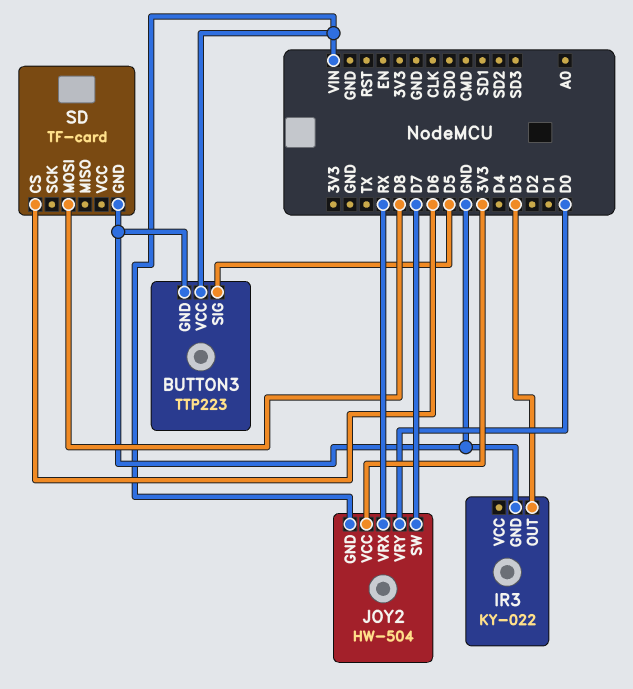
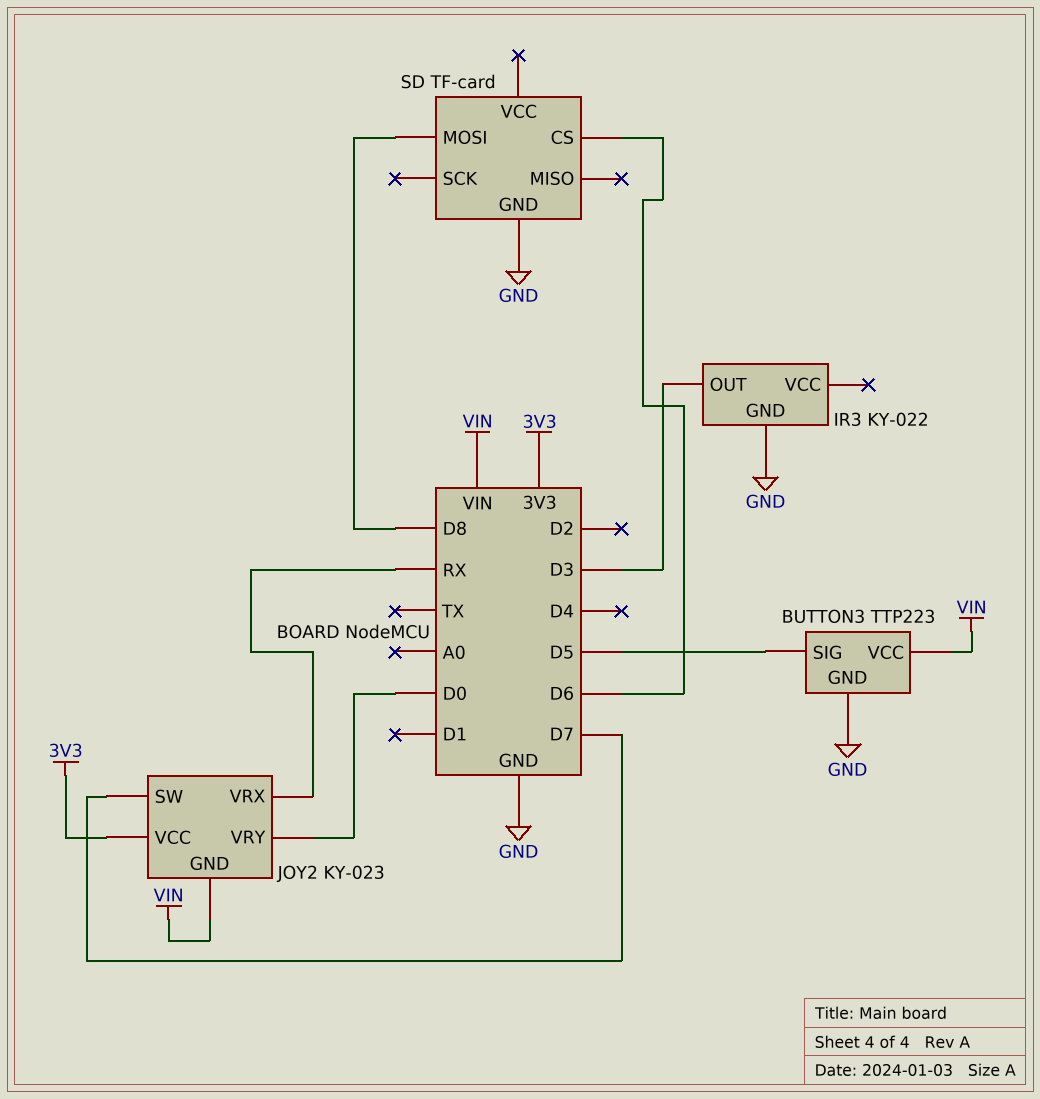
JOY2: HW-504 -> KY-023

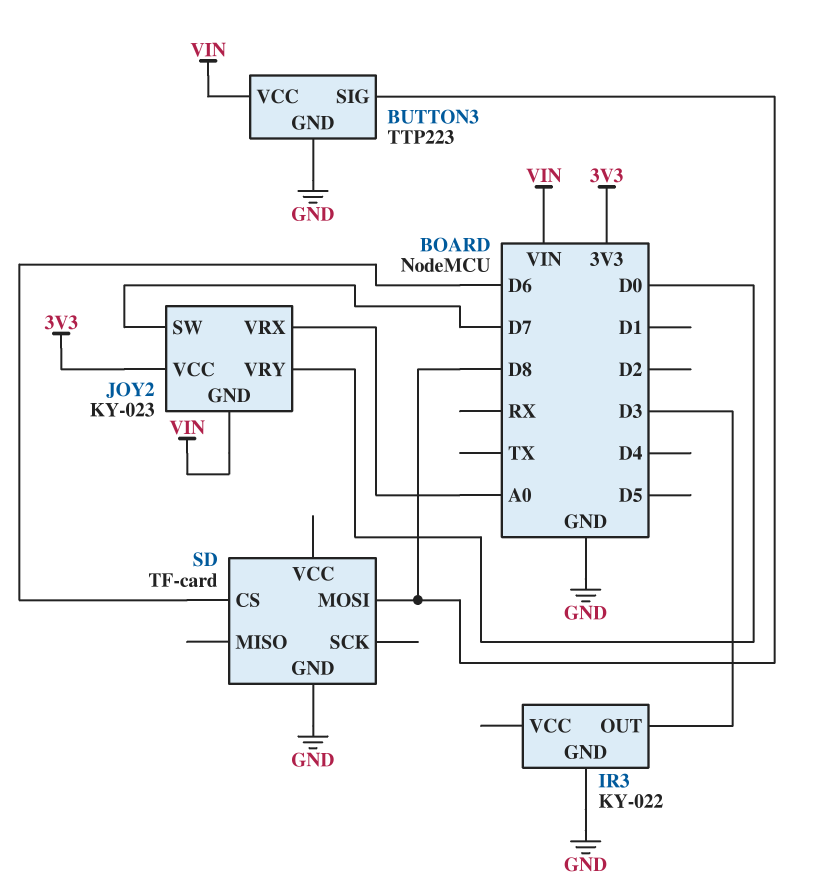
BUTTON3 pin SIG: D5 -> D8
JOY2 pin VRX: RX -> A0

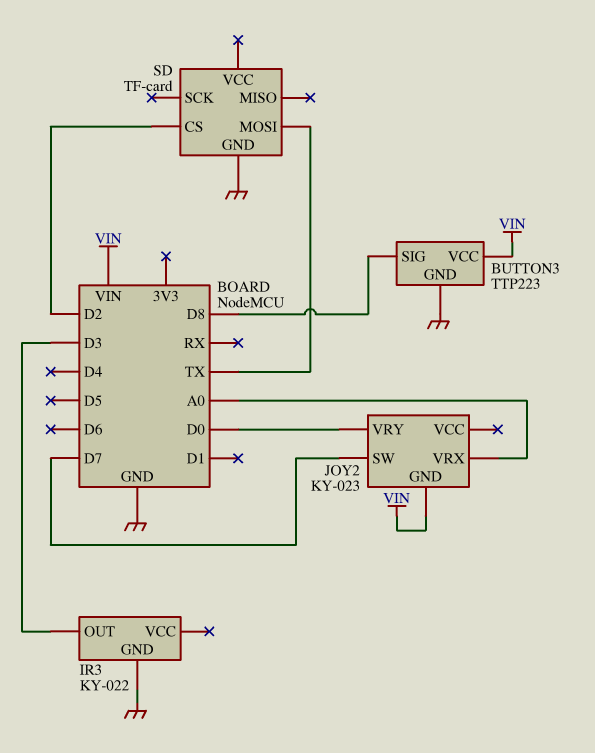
JOY2 pin VCC: 3V3 -> none
SD pin CS: D6 -> D2
SD pin MOSI: D8 -> TX

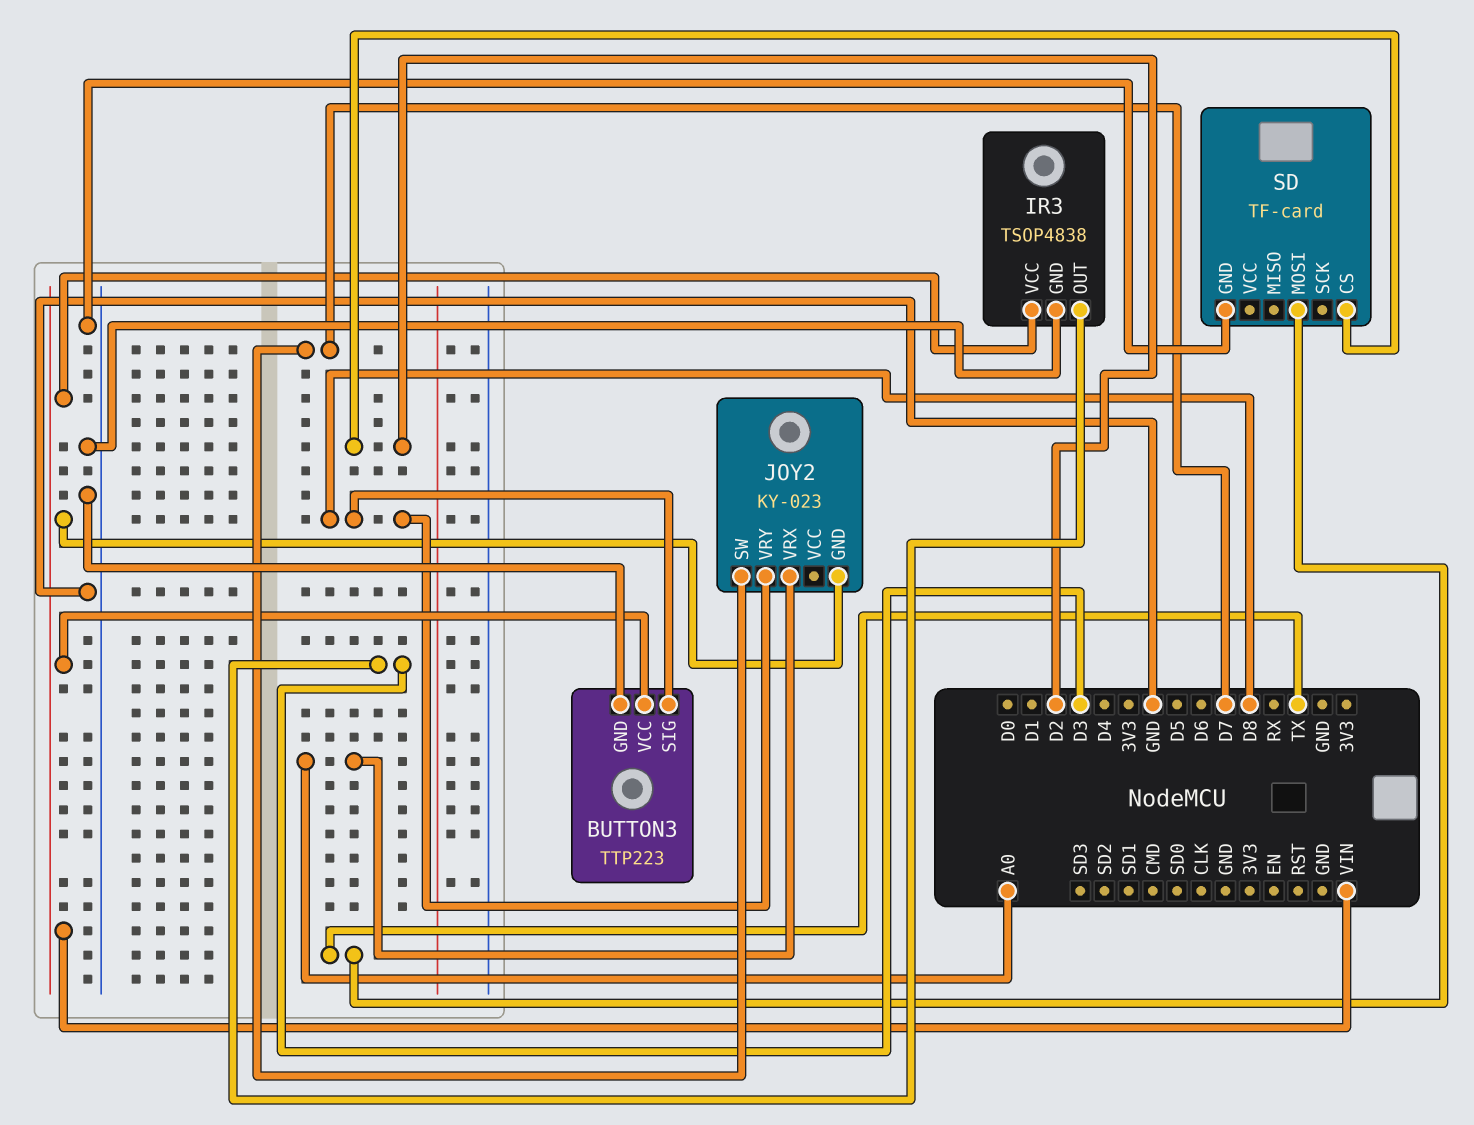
IR3: KY-022 -> TSOP4838
IR3 pin VCC: none -> VIN
JOY2 pin VRY: D0 -> D8

